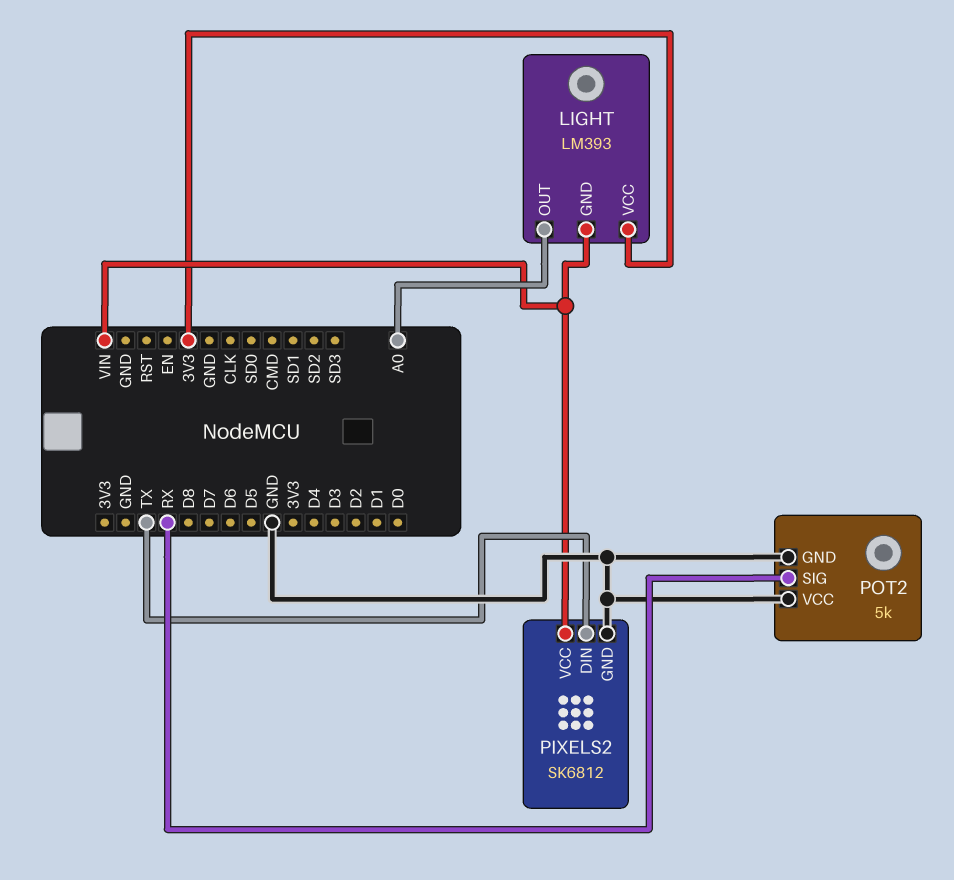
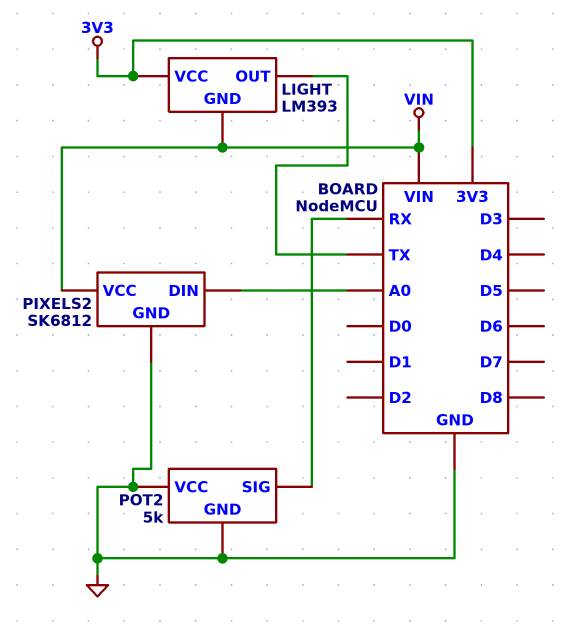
LIGHT pin OUT: A0 -> TX
PIXELS2 pin DIN: TX -> A0

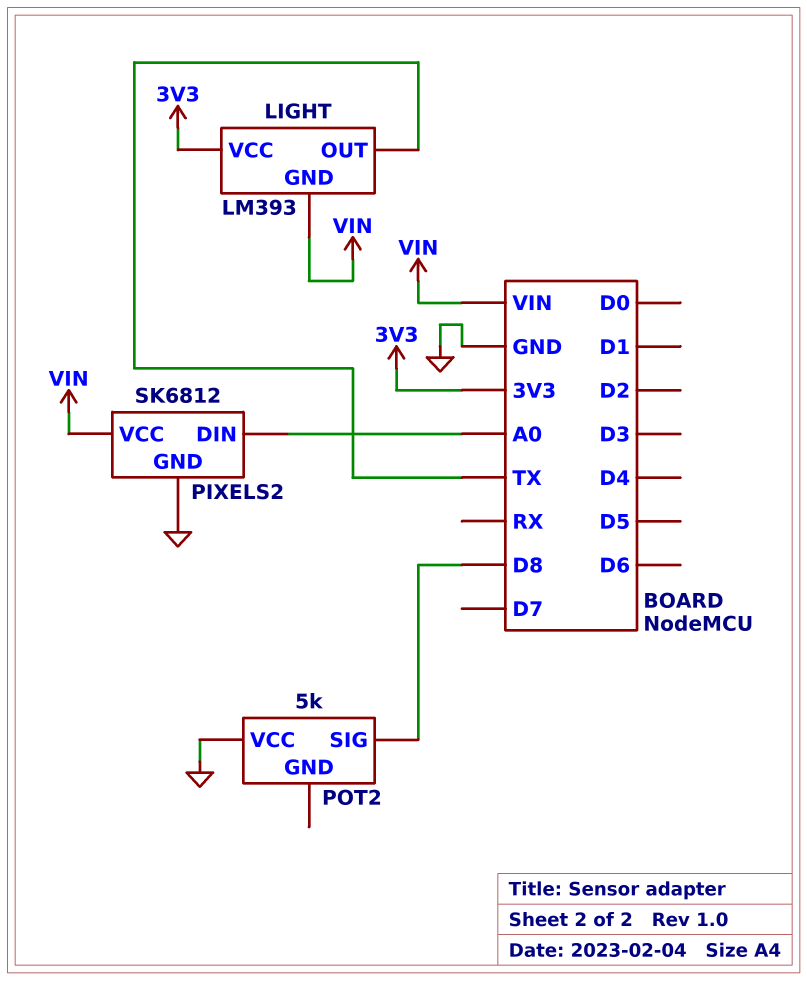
POT2 pin GND: GND -> none
POT2 pin SIG: RX -> D8

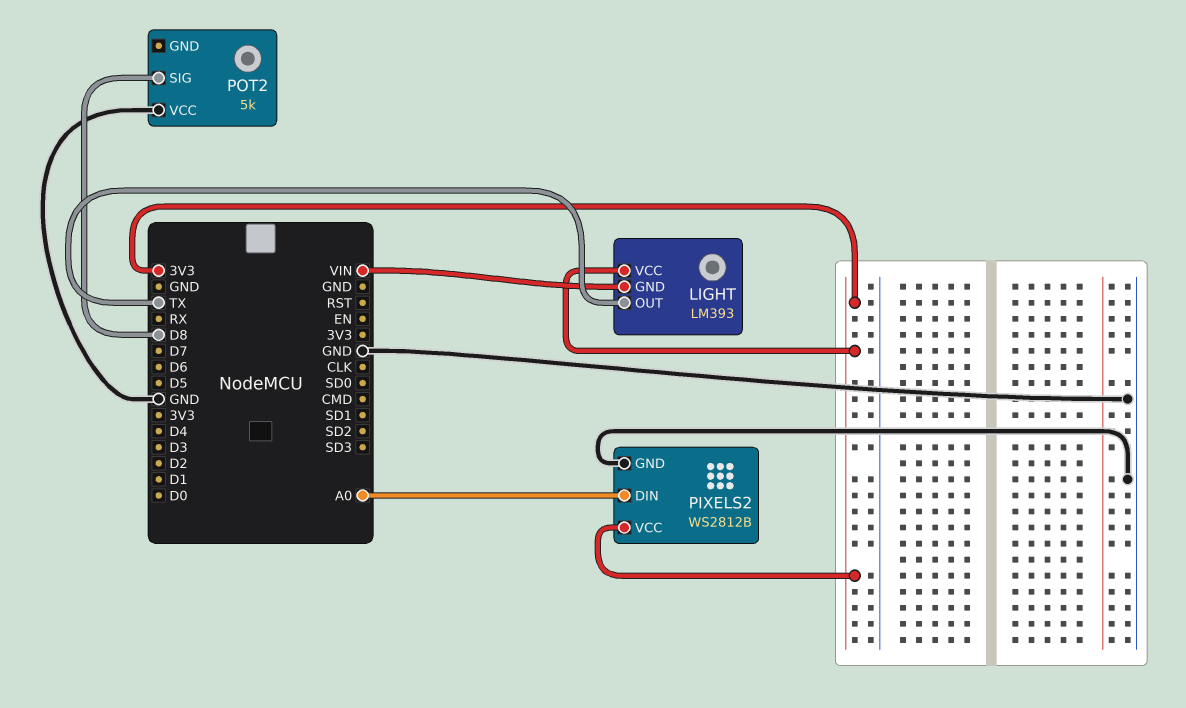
PIXELS2: SK6812 -> WS2812B
PIXELS2 pin VCC: VIN -> 3V3

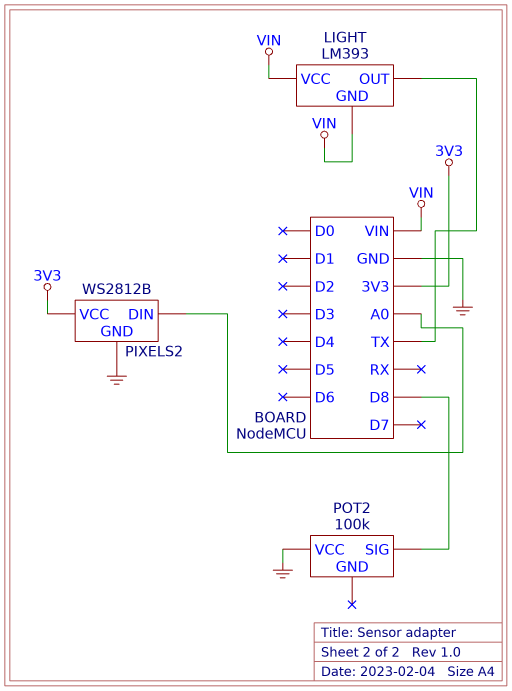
LIGHT pin VCC: 3V3 -> VIN
POT2: 5k -> 100k

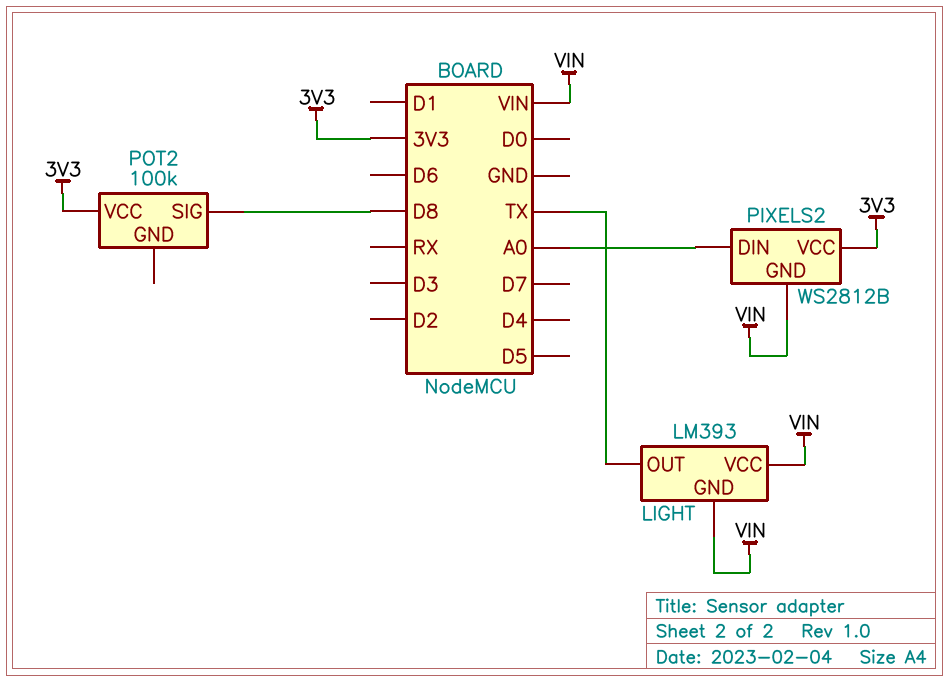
PIXELS2 pin GND: GND -> VIN
POT2 pin VCC: GND -> 3V3

